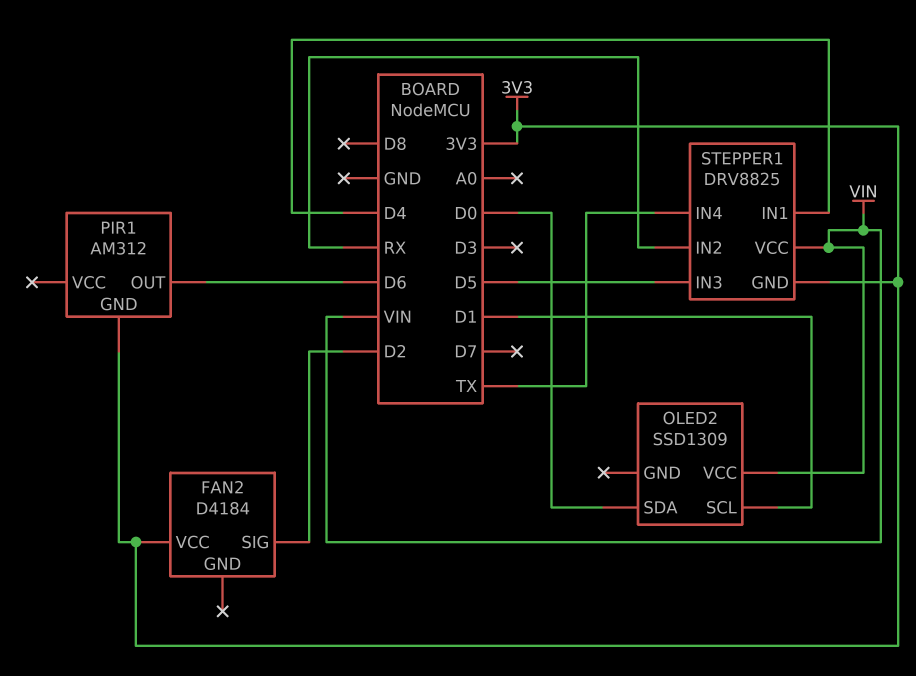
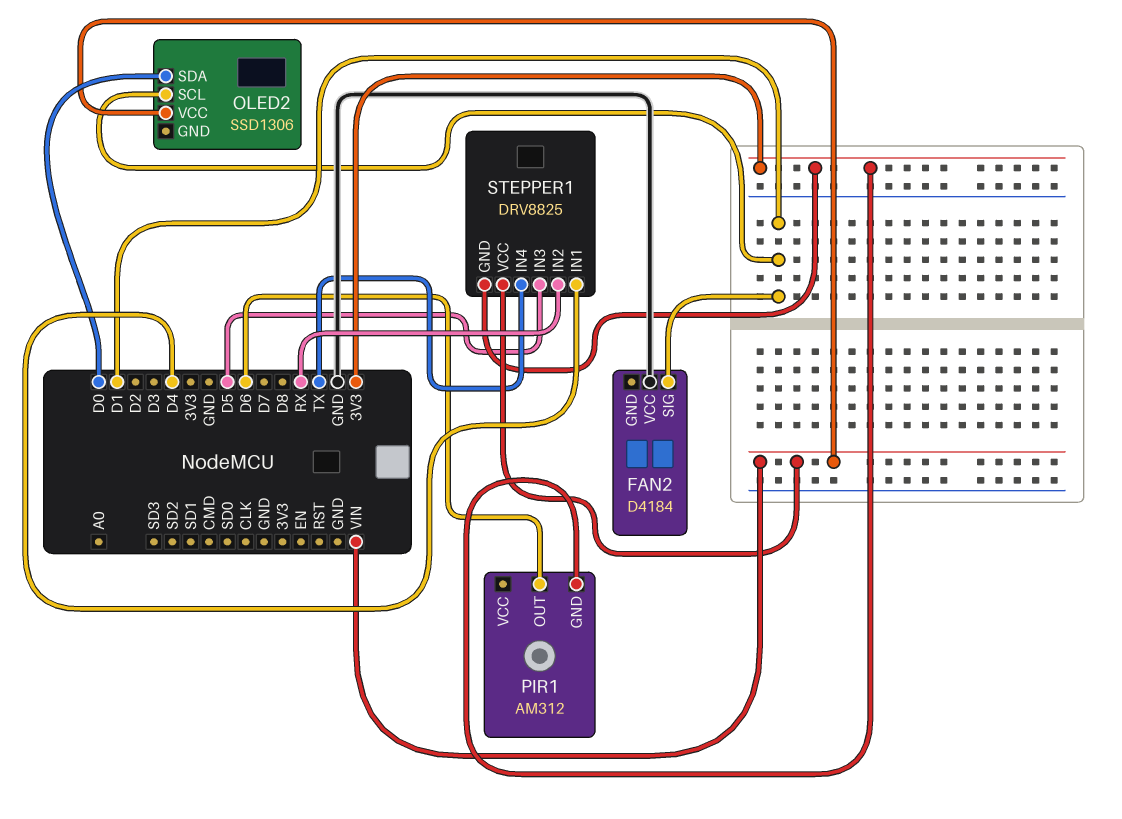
FAN2 pin SIG: D2 -> D1
FAN2 pin VCC: 3V3 -> GND
OLED2: SSD1309 -> SSD1306

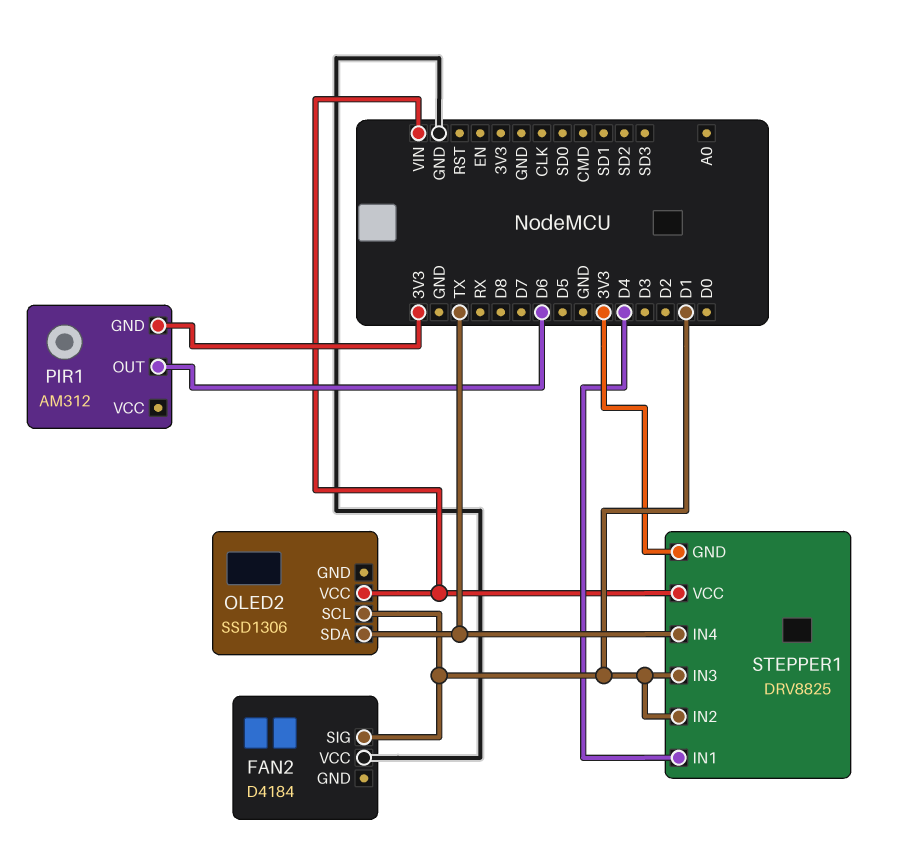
OLED2 pin SDA: D0 -> TX
STEPPER1 pin IN2: RX -> D1
STEPPER1 pin IN3: D5 -> D1

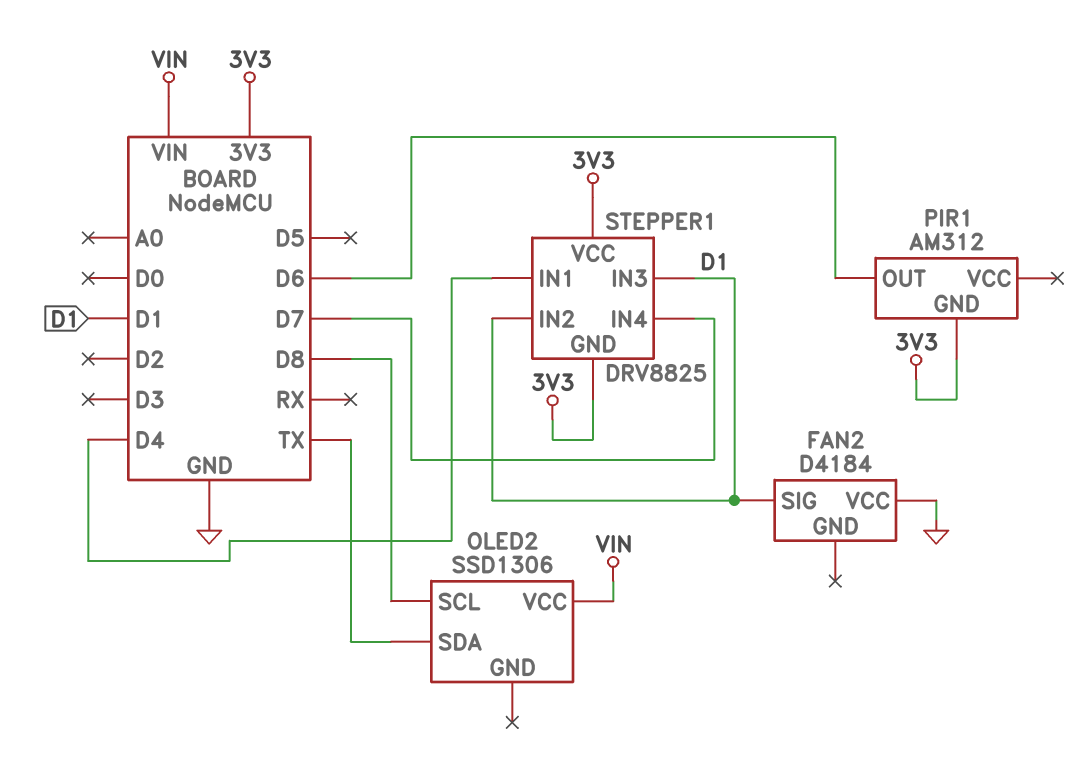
OLED2 pin SCL: D1 -> D8
STEPPER1 pin IN4: TX -> D7
STEPPER1 pin VCC: VIN -> 3V3

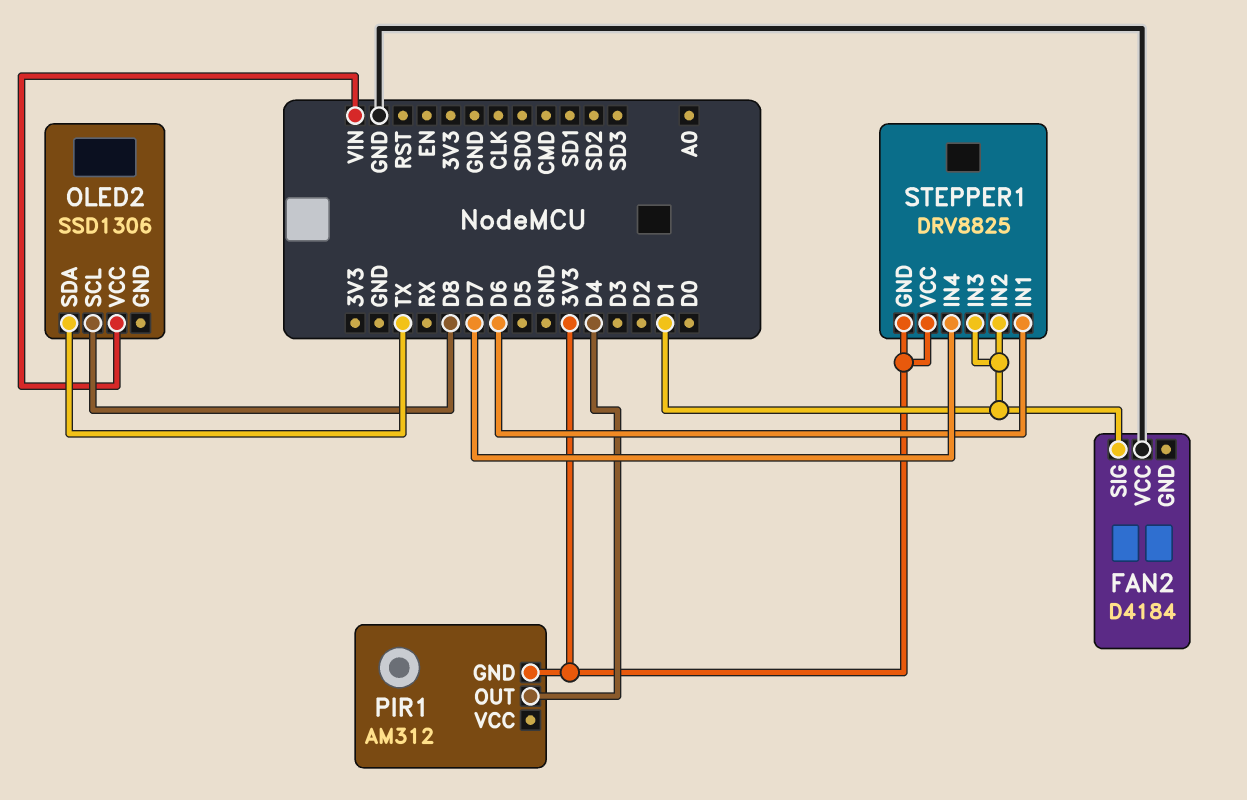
PIR1 pin OUT: D6 -> D4
STEPPER1 pin IN1: D4 -> D6

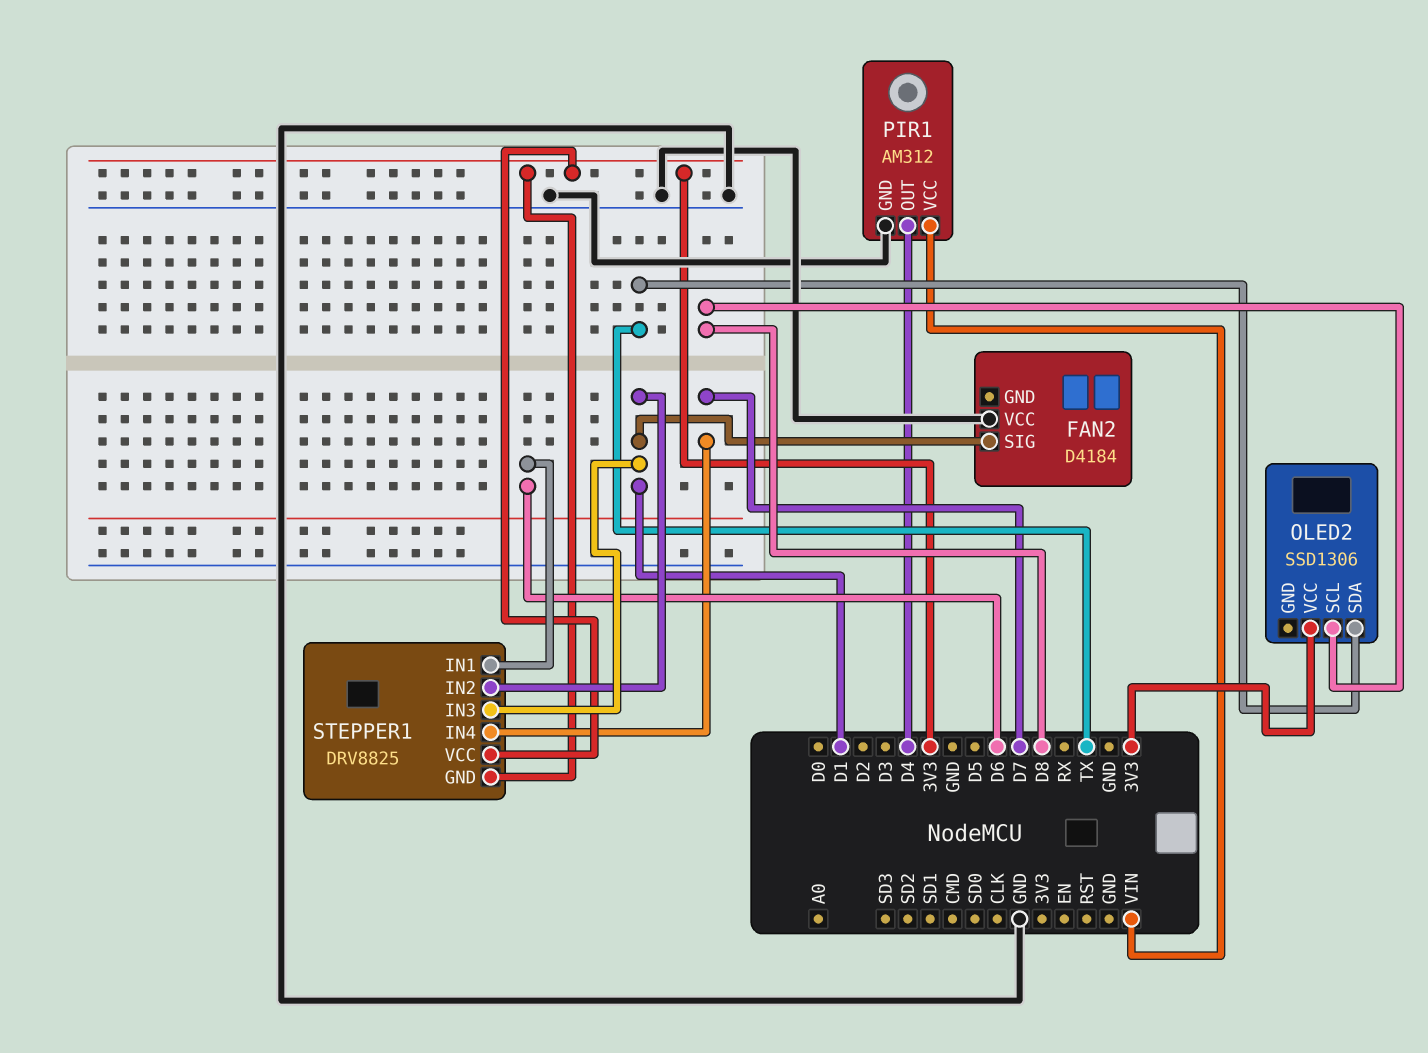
OLED2 pin VCC: VIN -> 3V3
PIR1 pin GND: 3V3 -> GND
PIR1 pin VCC: none -> VIN

